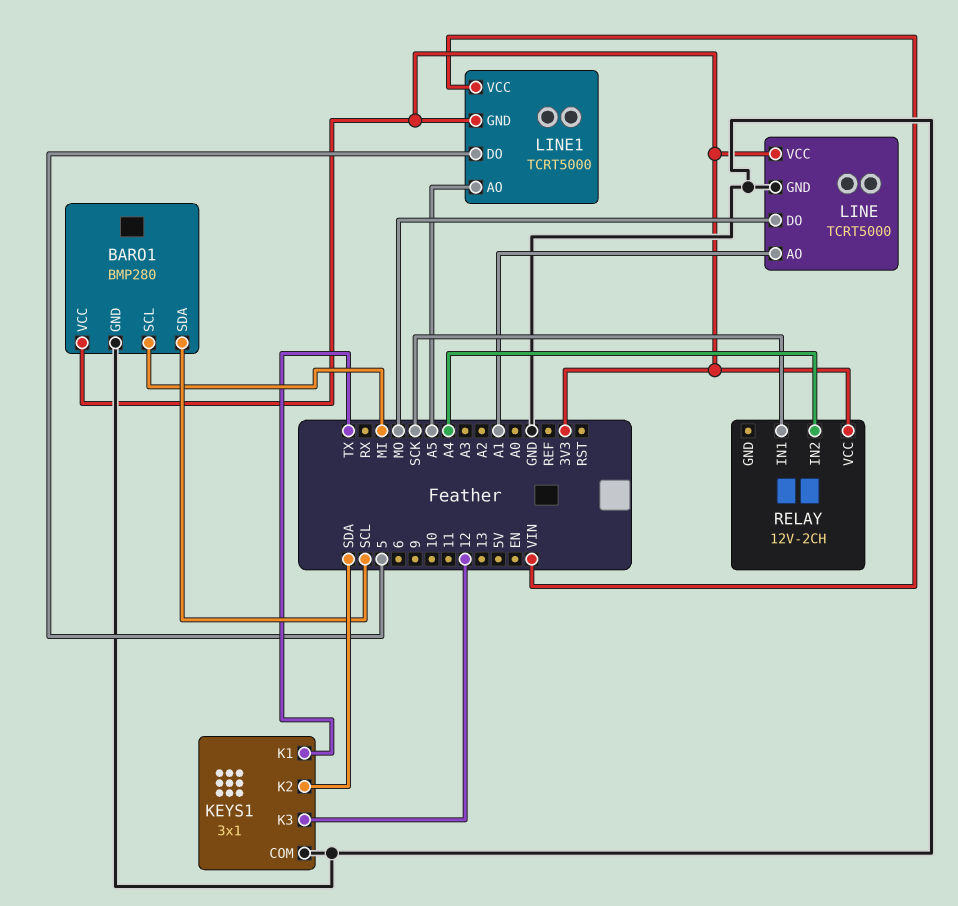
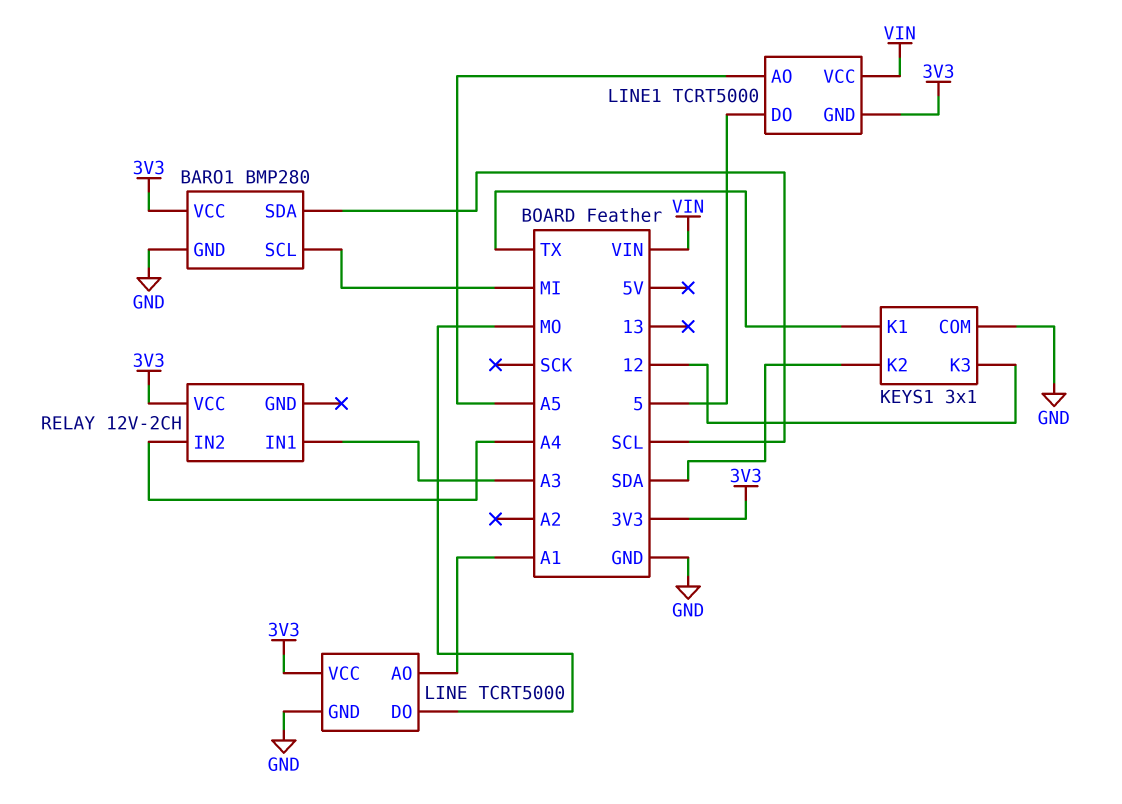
RELAY pin IN1: SCK -> A3

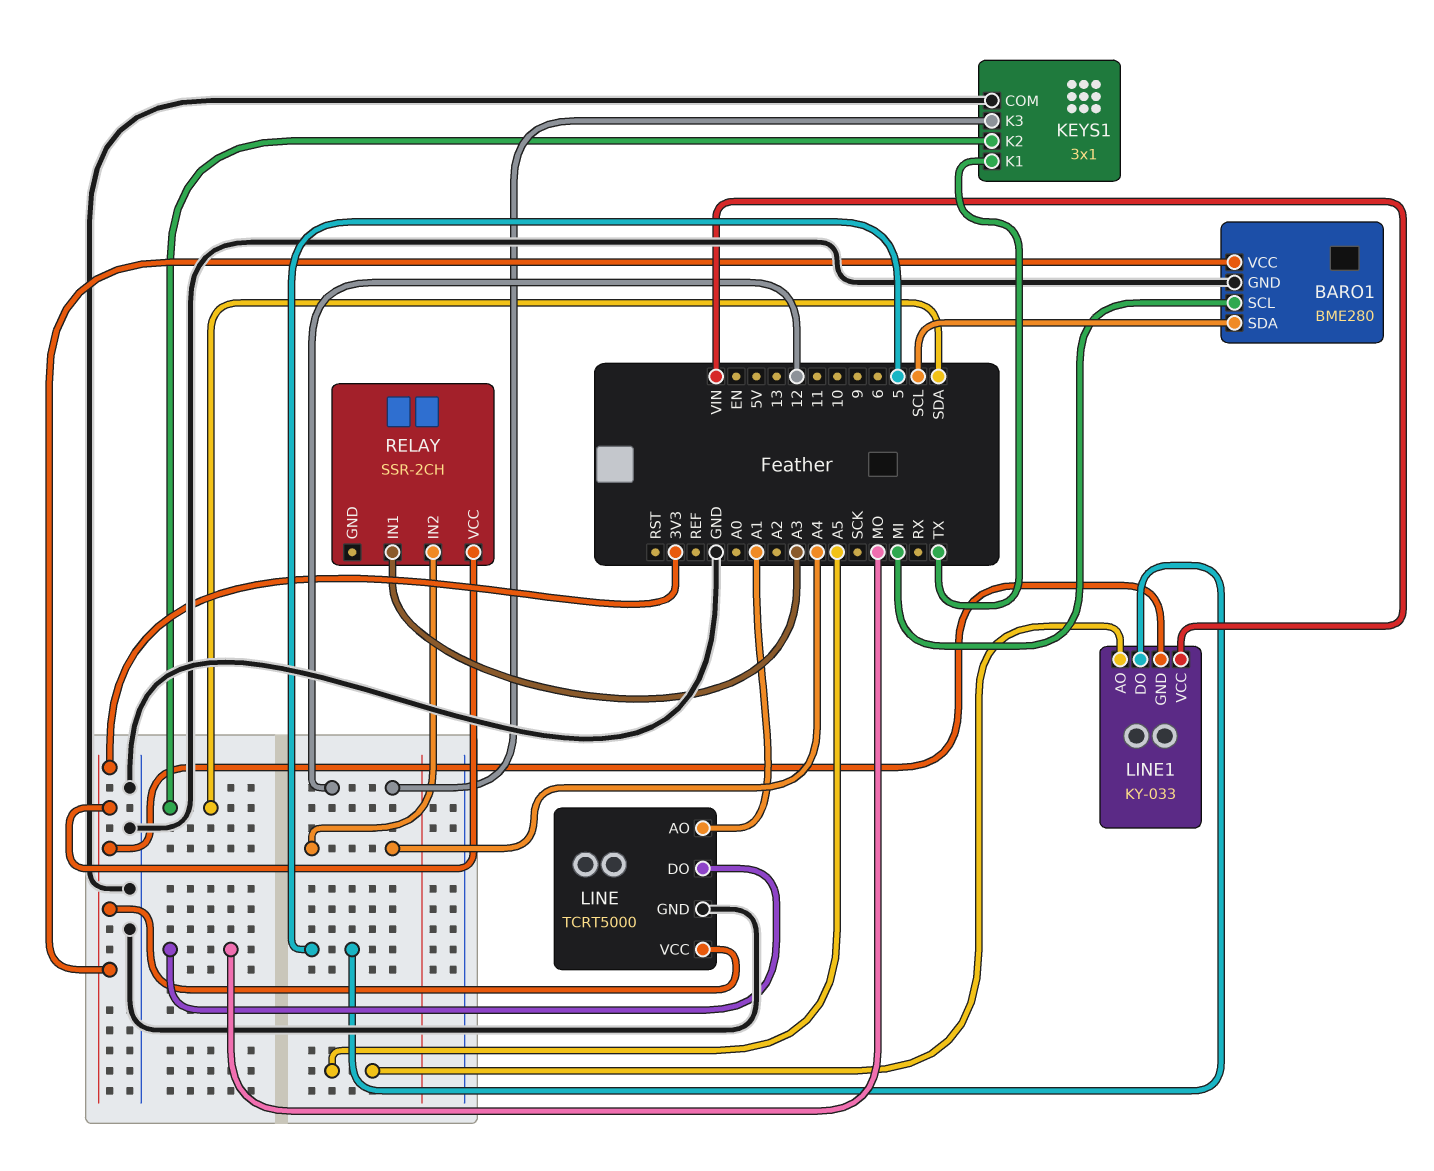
BARO1: BMP280 -> BME280
LINE1: TCRT5000 -> KY-033
RELAY: 12V-2CH -> SSR-2CH

